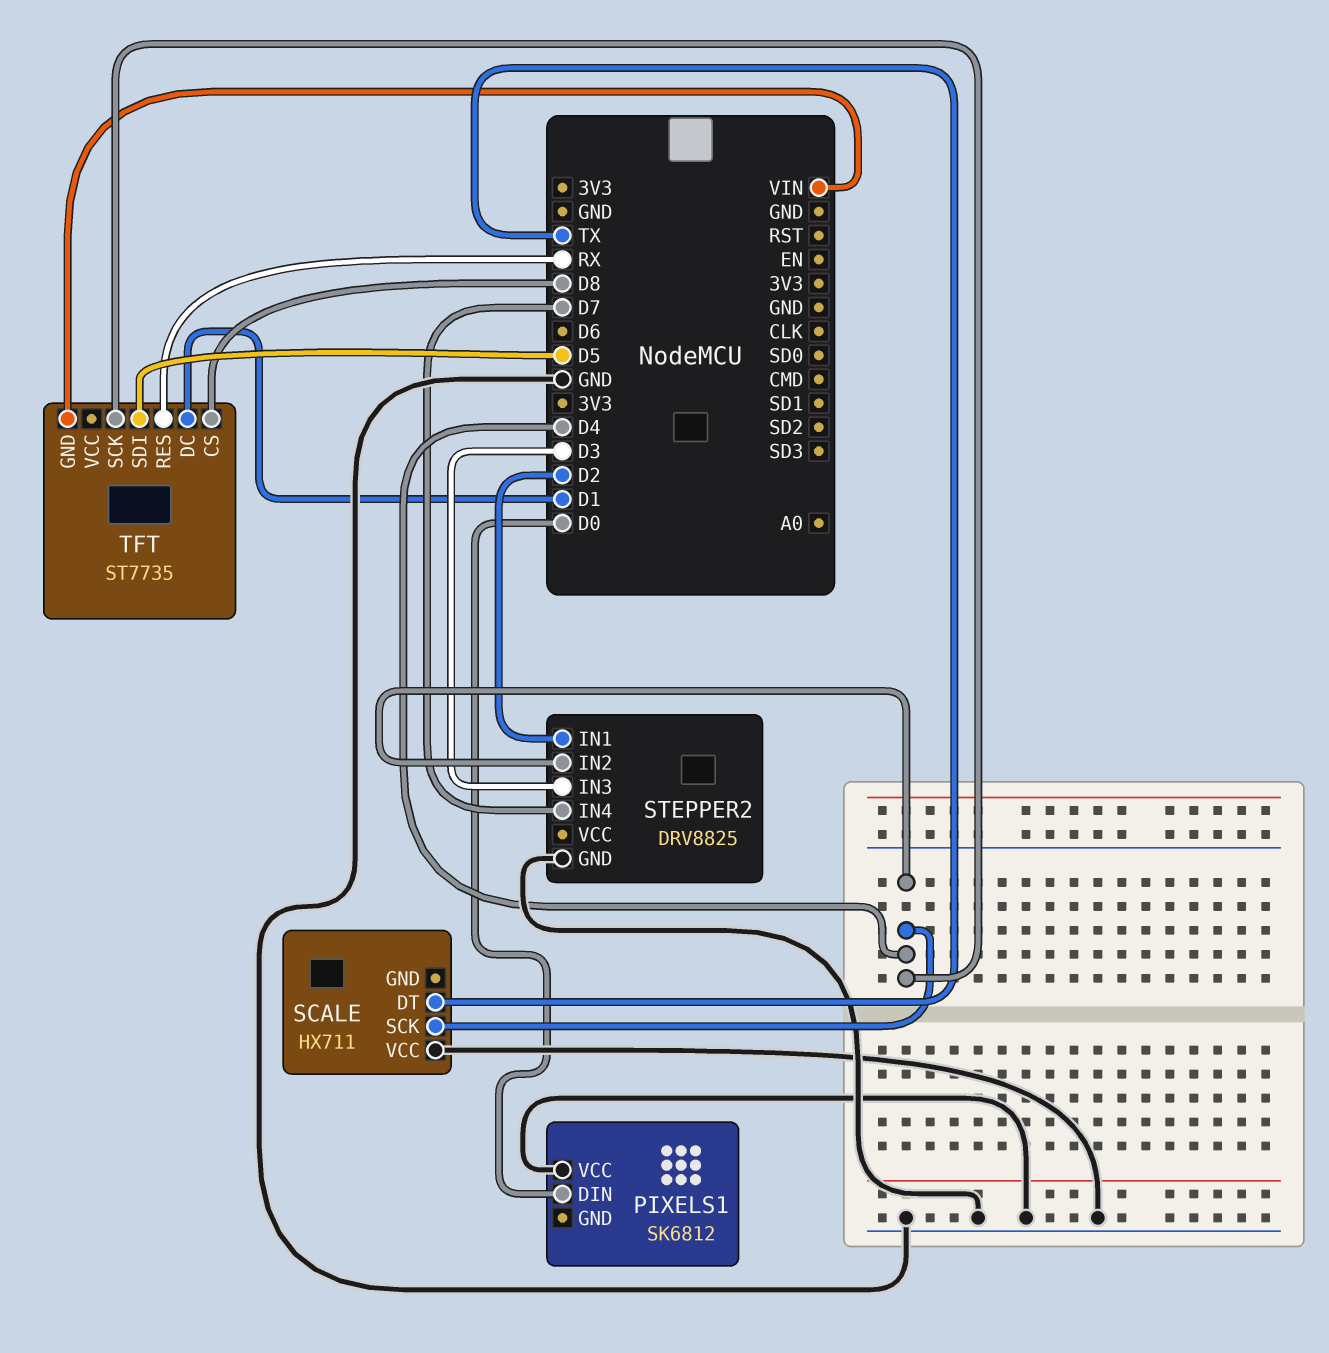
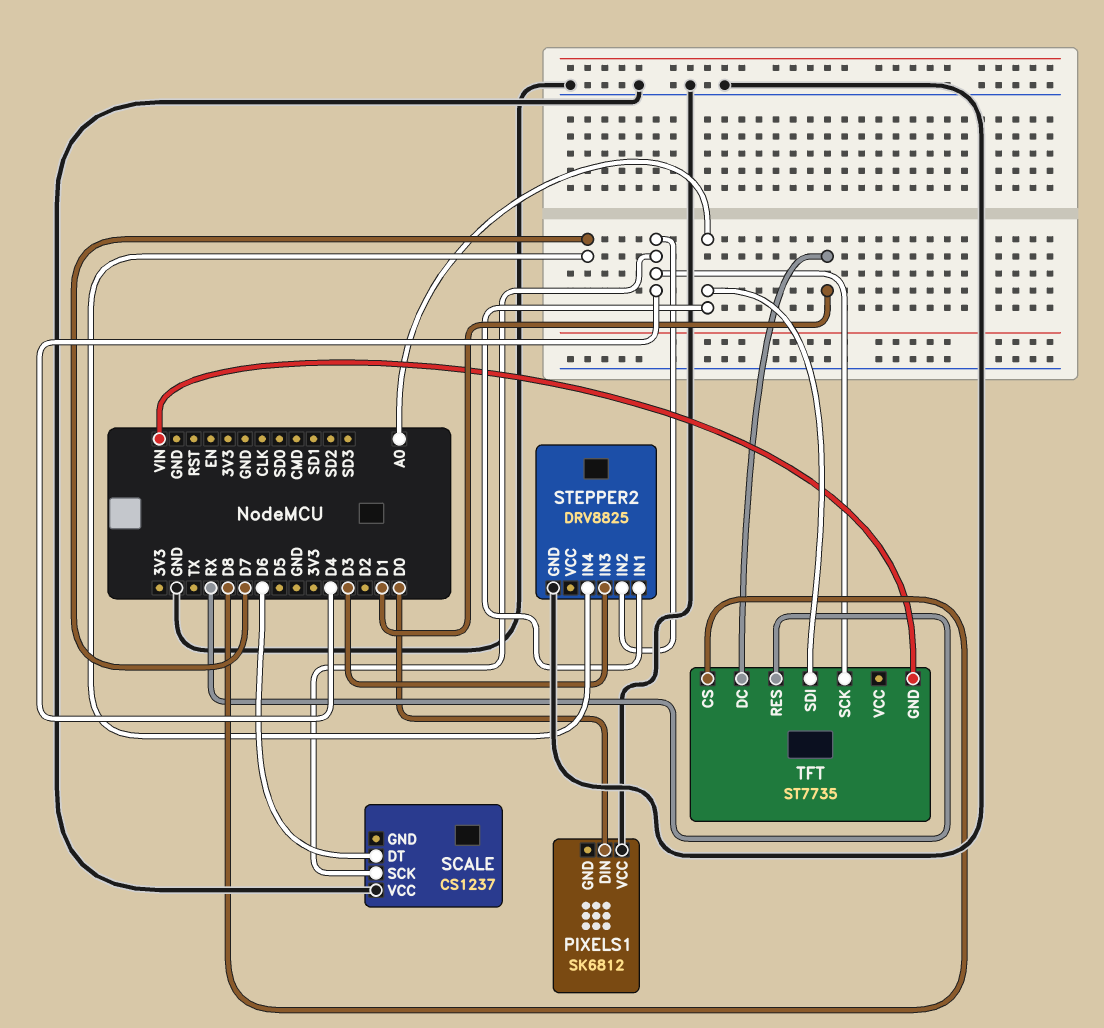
SCALE: HX711 -> CS1237
SCALE pin DT: TX -> D6
STEPPER2 pin IN1: D2 -> A0
TFT pin SDI: D5 -> A0

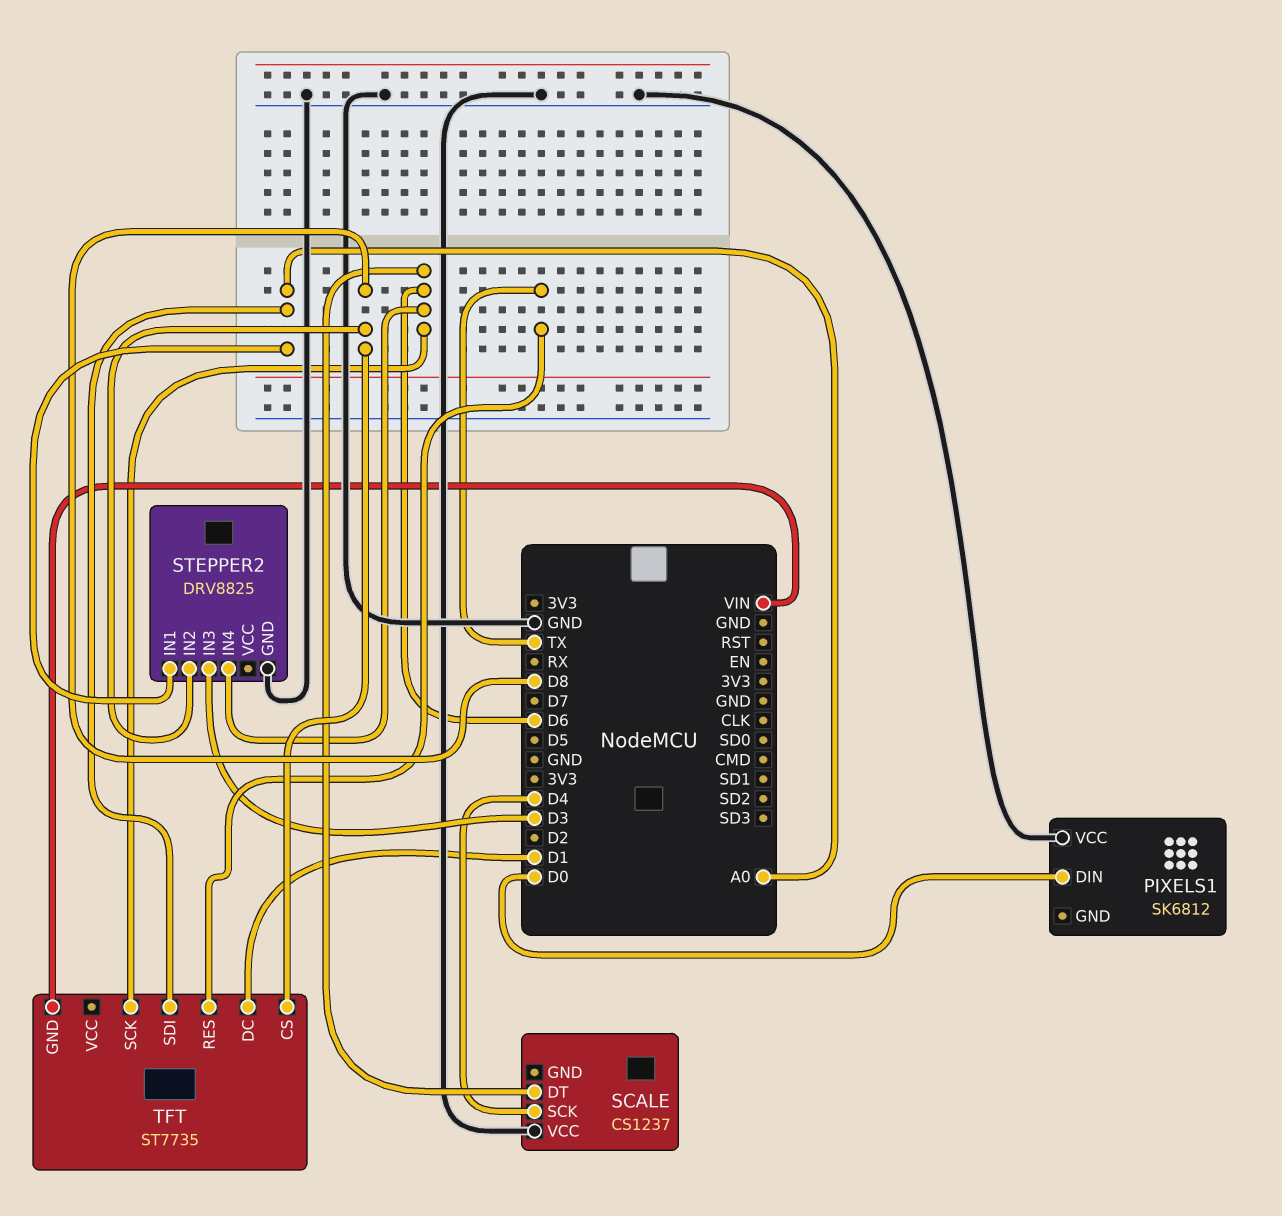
STEPPER2 pin IN2: D4 -> D8
STEPPER2 pin IN4: D7 -> D6
TFT pin RES: RX -> TX
TFT pin SCK: D4 -> D6

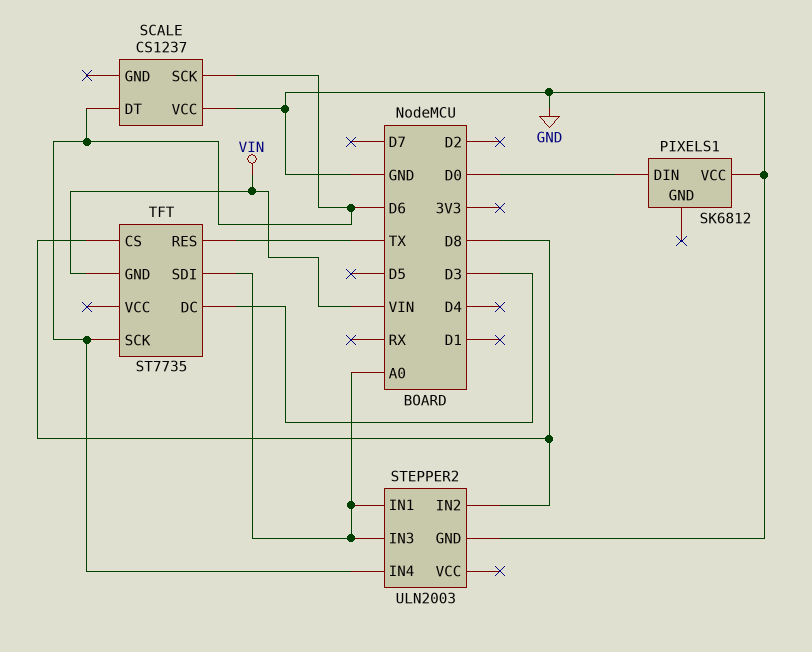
SCALE pin SCK: D4 -> D6
STEPPER2: DRV8825 -> ULN2003
STEPPER2 pin IN3: D3 -> A0
TFT pin DC: D1 -> D3

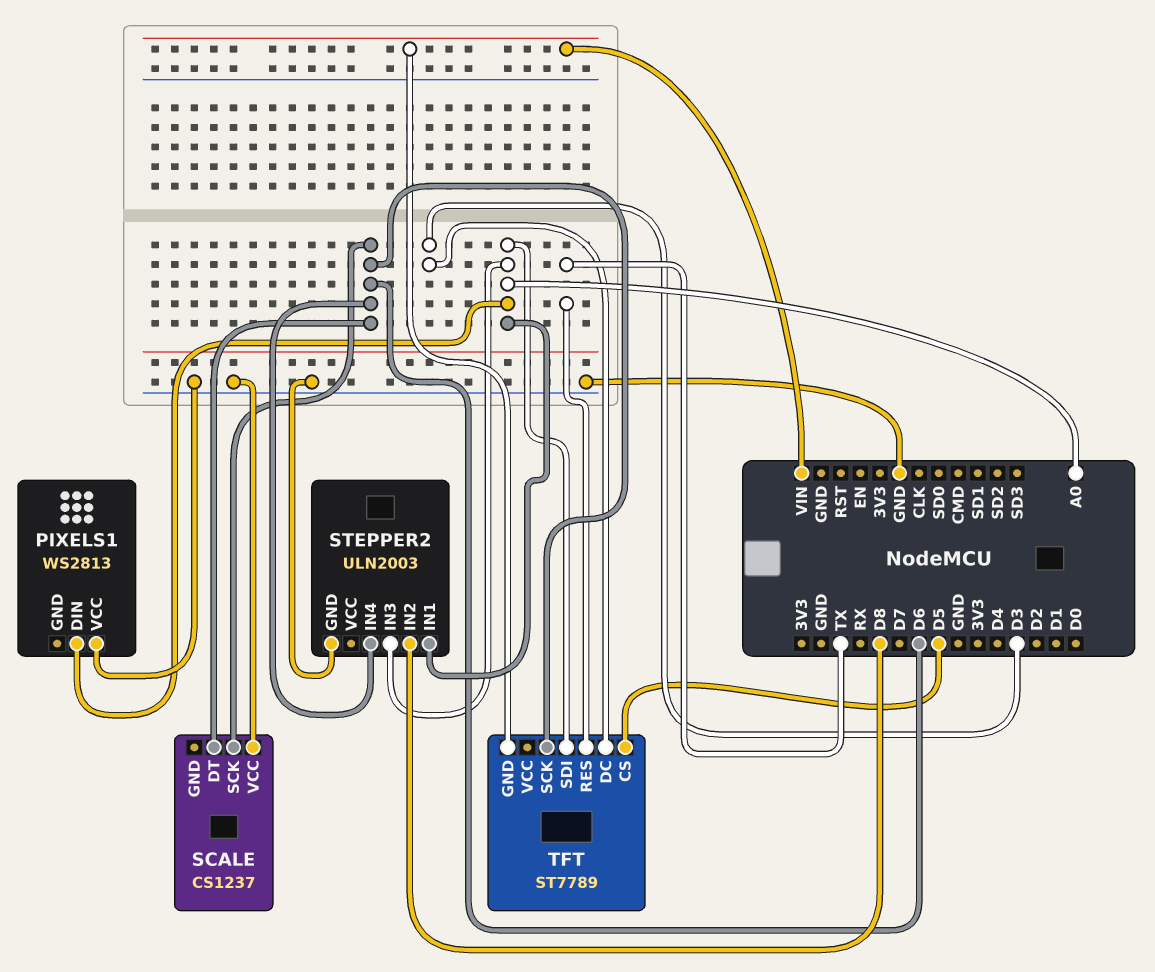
PIXELS1: SK6812 -> WS2813
PIXELS1 pin DIN: D0 -> A0
TFT: ST7735 -> ST7789
TFT pin CS: D8 -> D5

